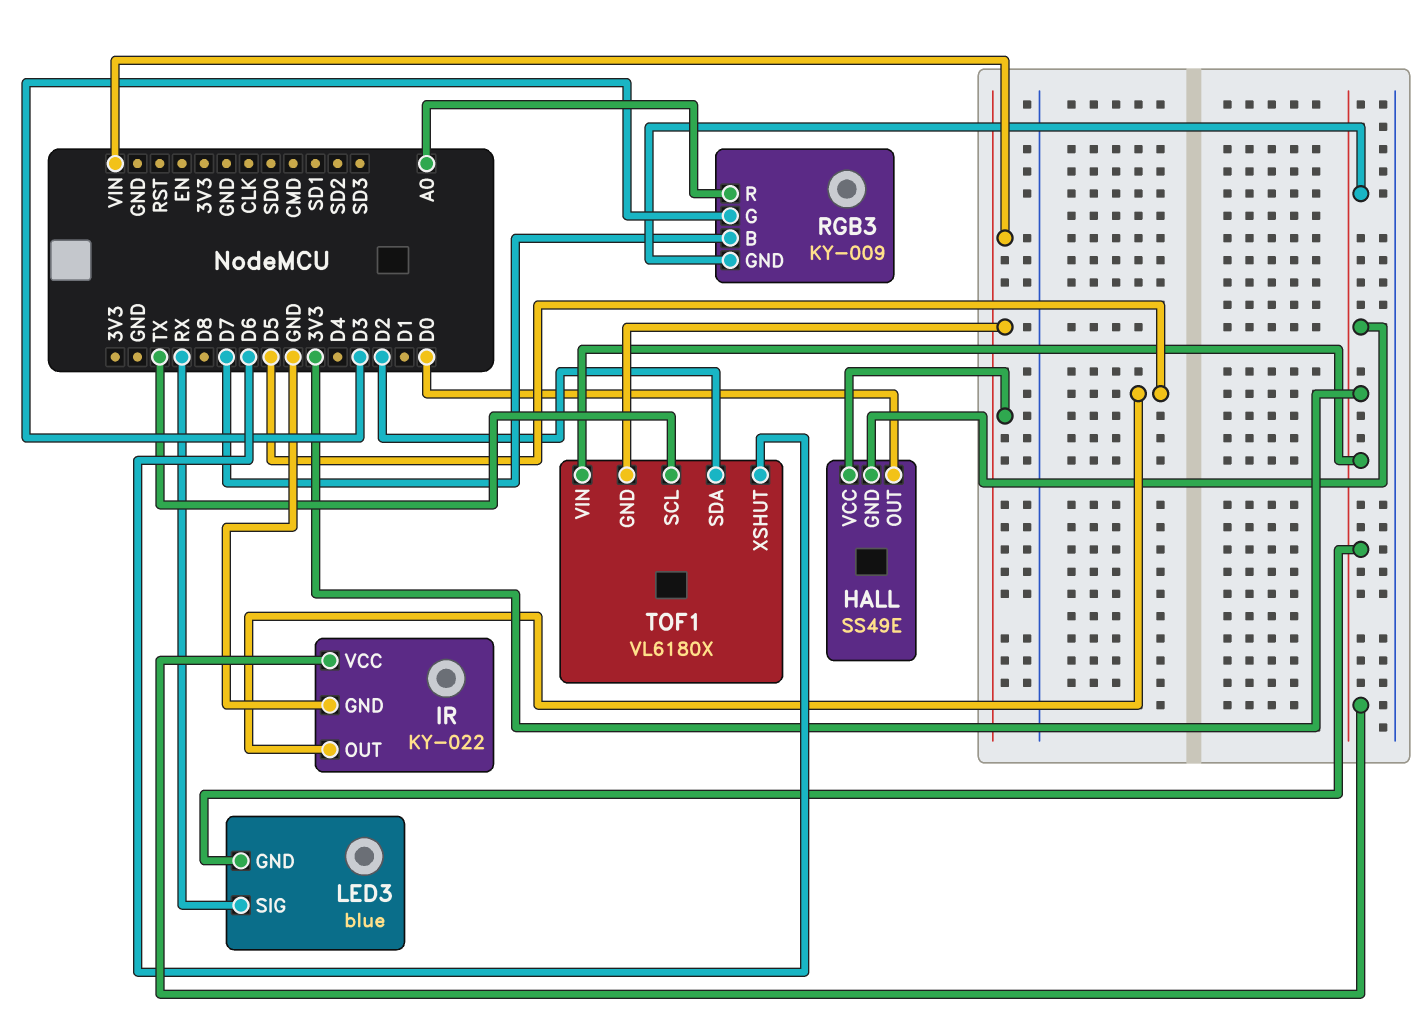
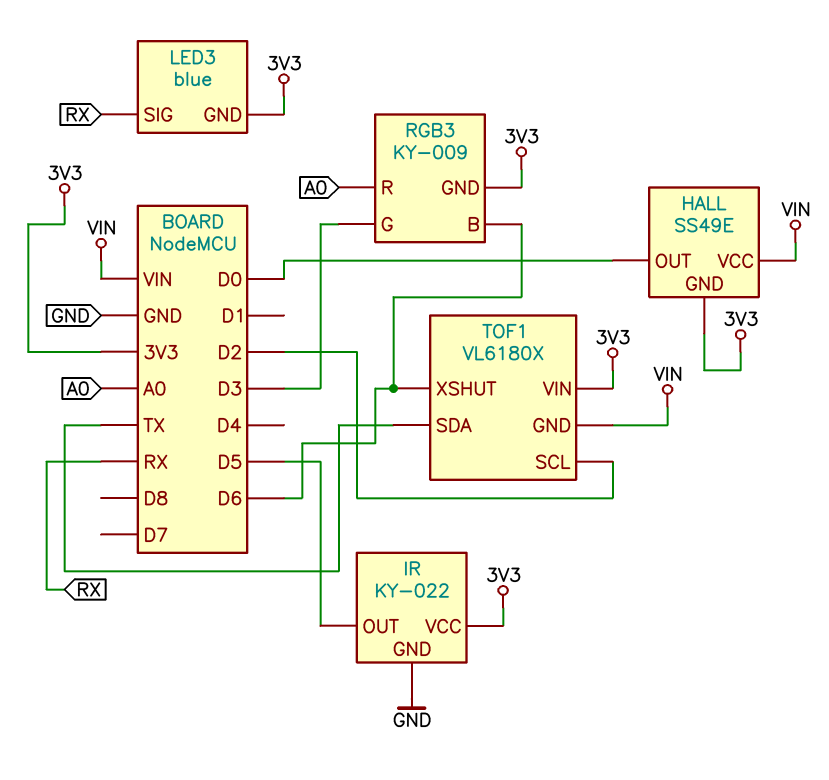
RGB3 pin B: D7 -> D6
TOF1 pin SCL: TX -> D2
TOF1 pin SDA: D2 -> TX

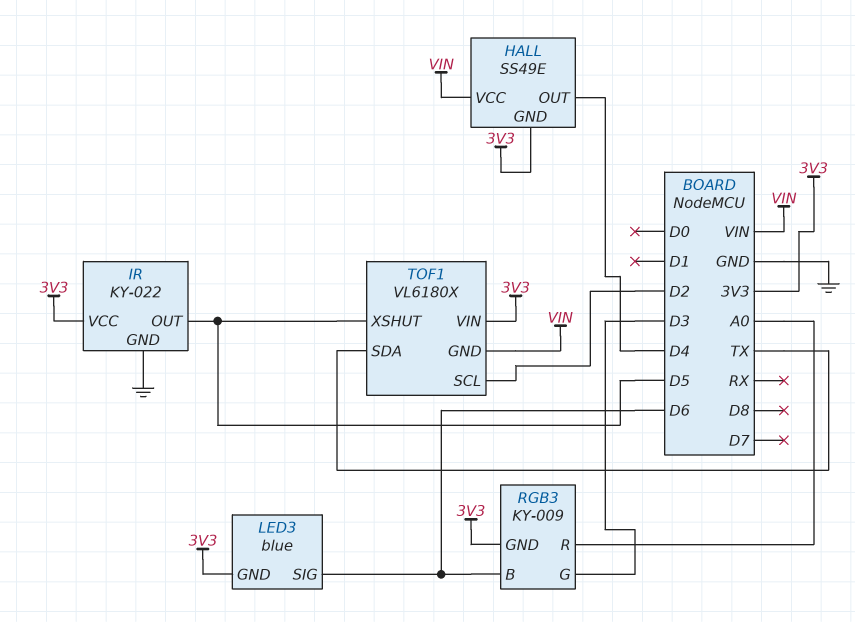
HALL pin OUT: D0 -> D4
LED3 pin SIG: RX -> D6
TOF1 pin XSHUT: D6 -> D5

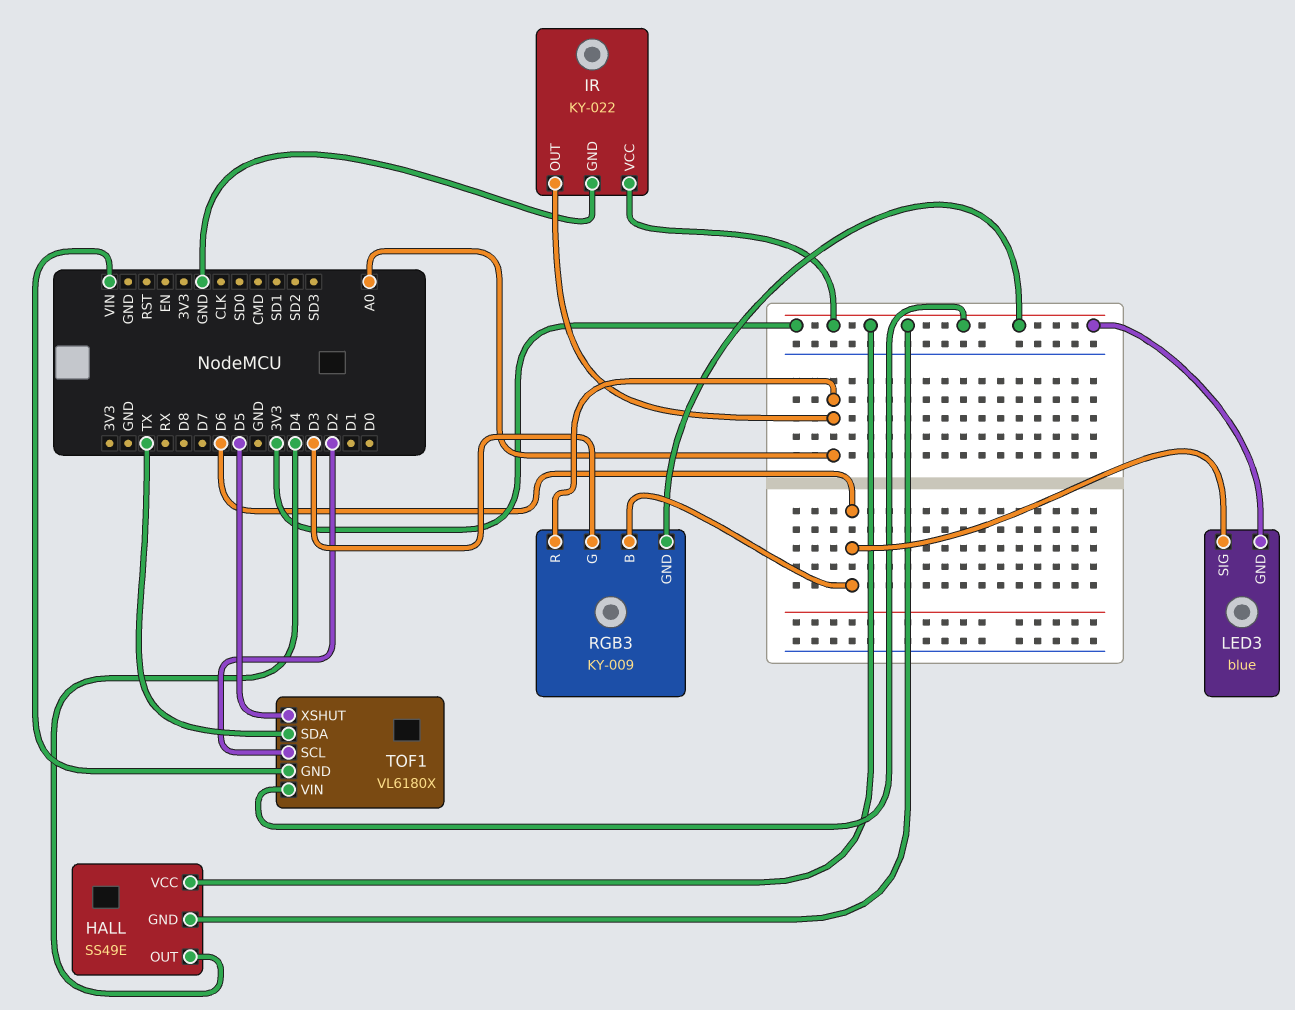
HALL pin VCC: VIN -> 3V3
IR pin OUT: D5 -> A0

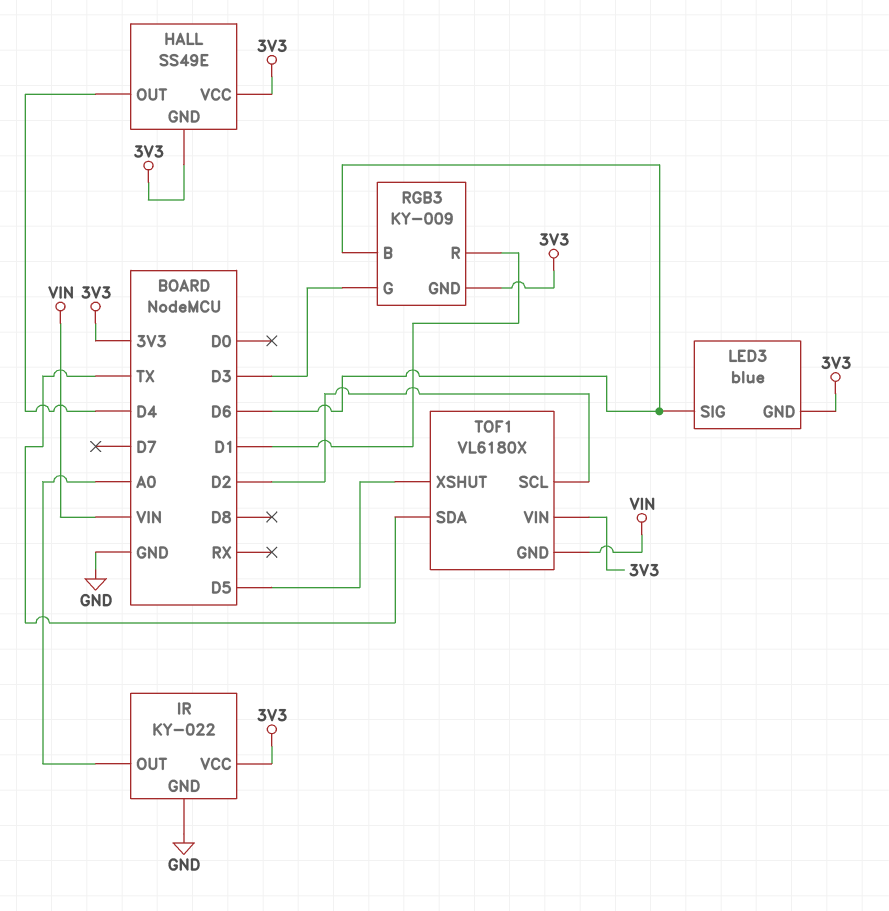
RGB3 pin R: A0 -> D1

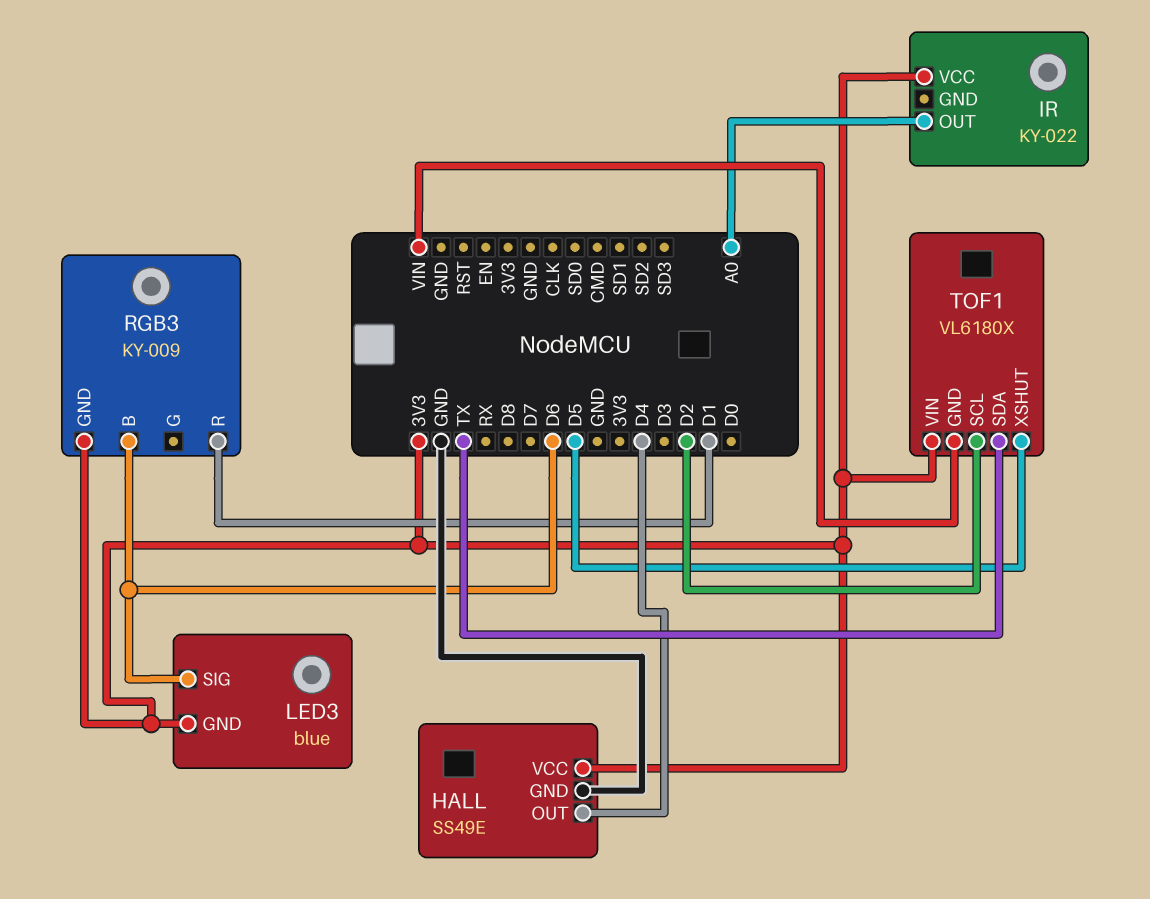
HALL pin GND: 3V3 -> GND
IR pin GND: GND -> none
RGB3 pin G: D3 -> none

